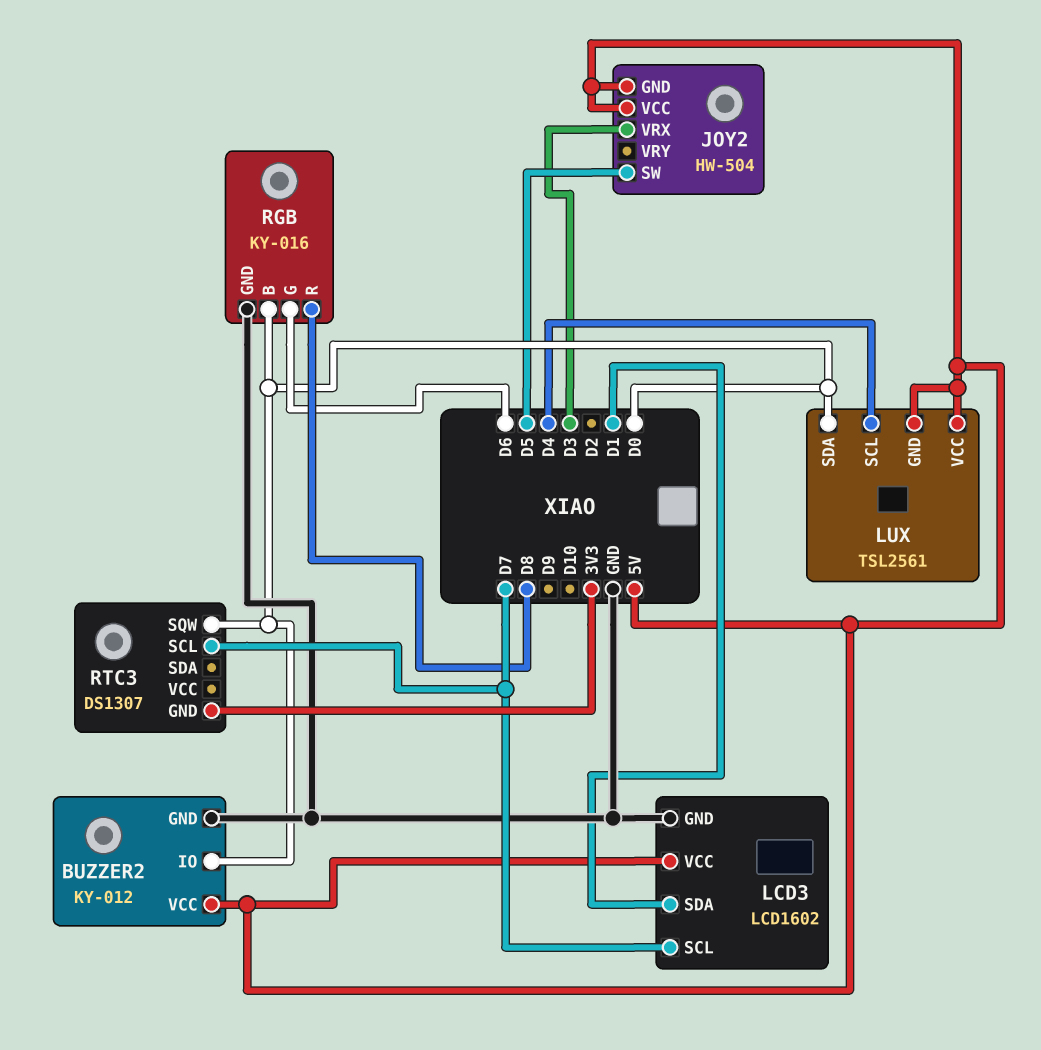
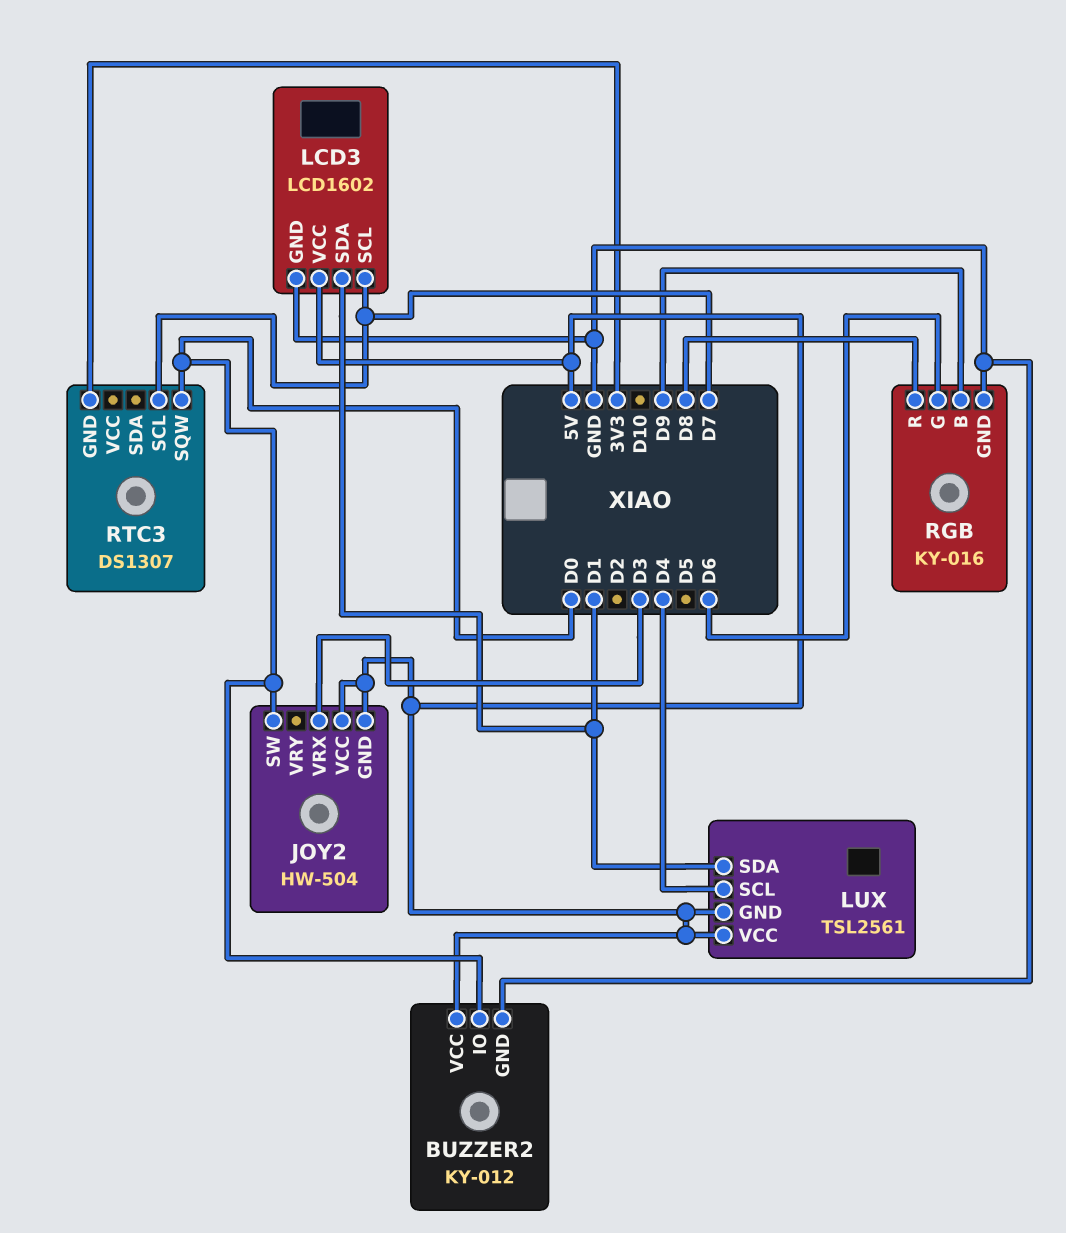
JOY2 pin SW: D5 -> D0
LUX pin SDA: D0 -> D1
RGB pin B: D0 -> D9

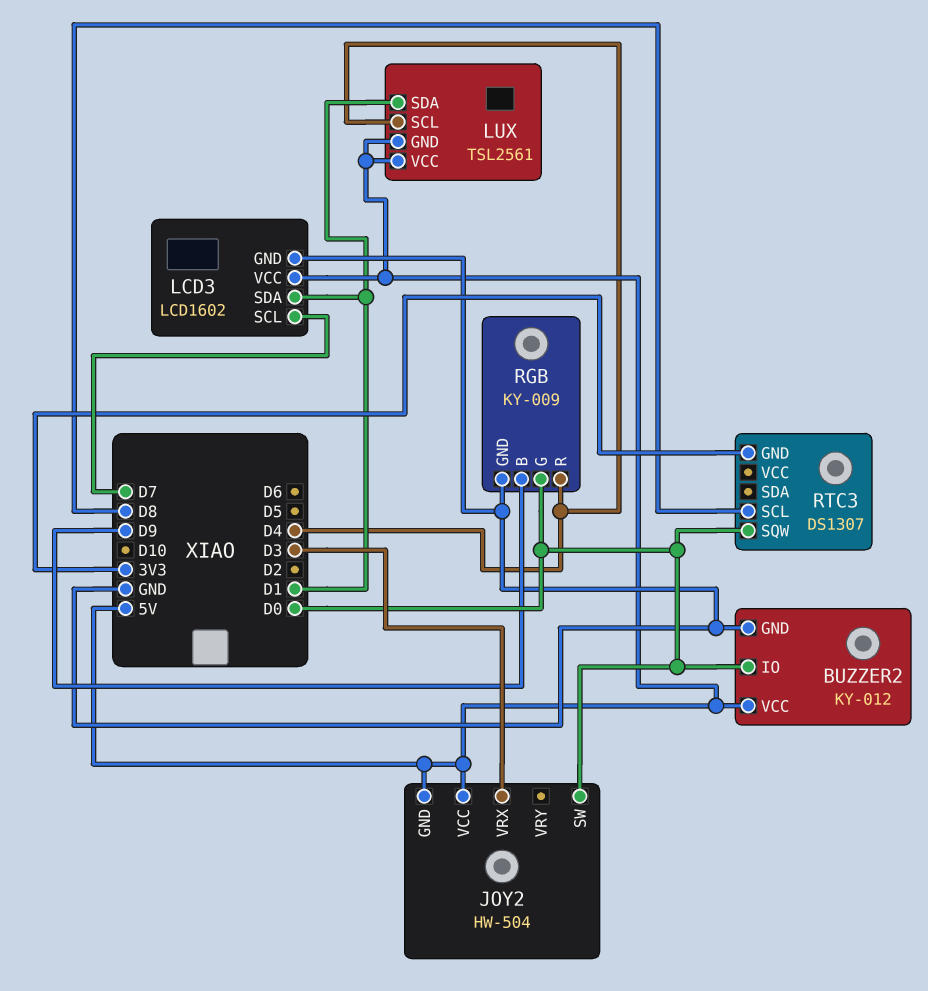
RGB: KY-016 -> KY-009
RGB pin G: D6 -> D0
RGB pin R: D8 -> D4
RTC3 pin SCL: D7 -> D8

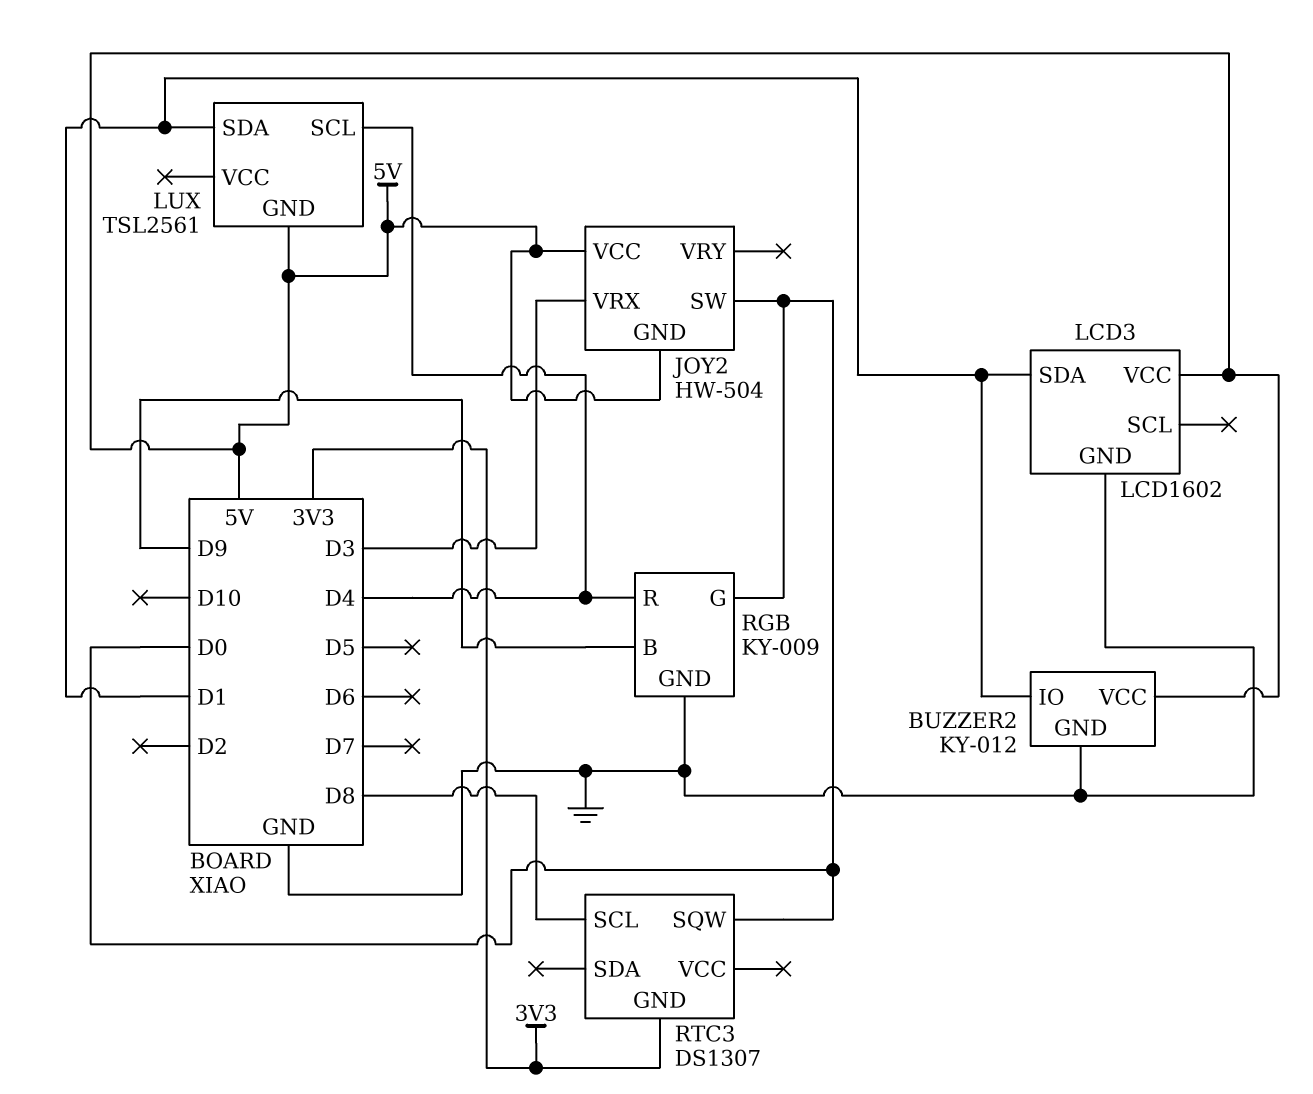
BUZZER2 pin IO: D0 -> D1
LCD3 pin SCL: D7 -> none
LUX pin VCC: 5V -> none

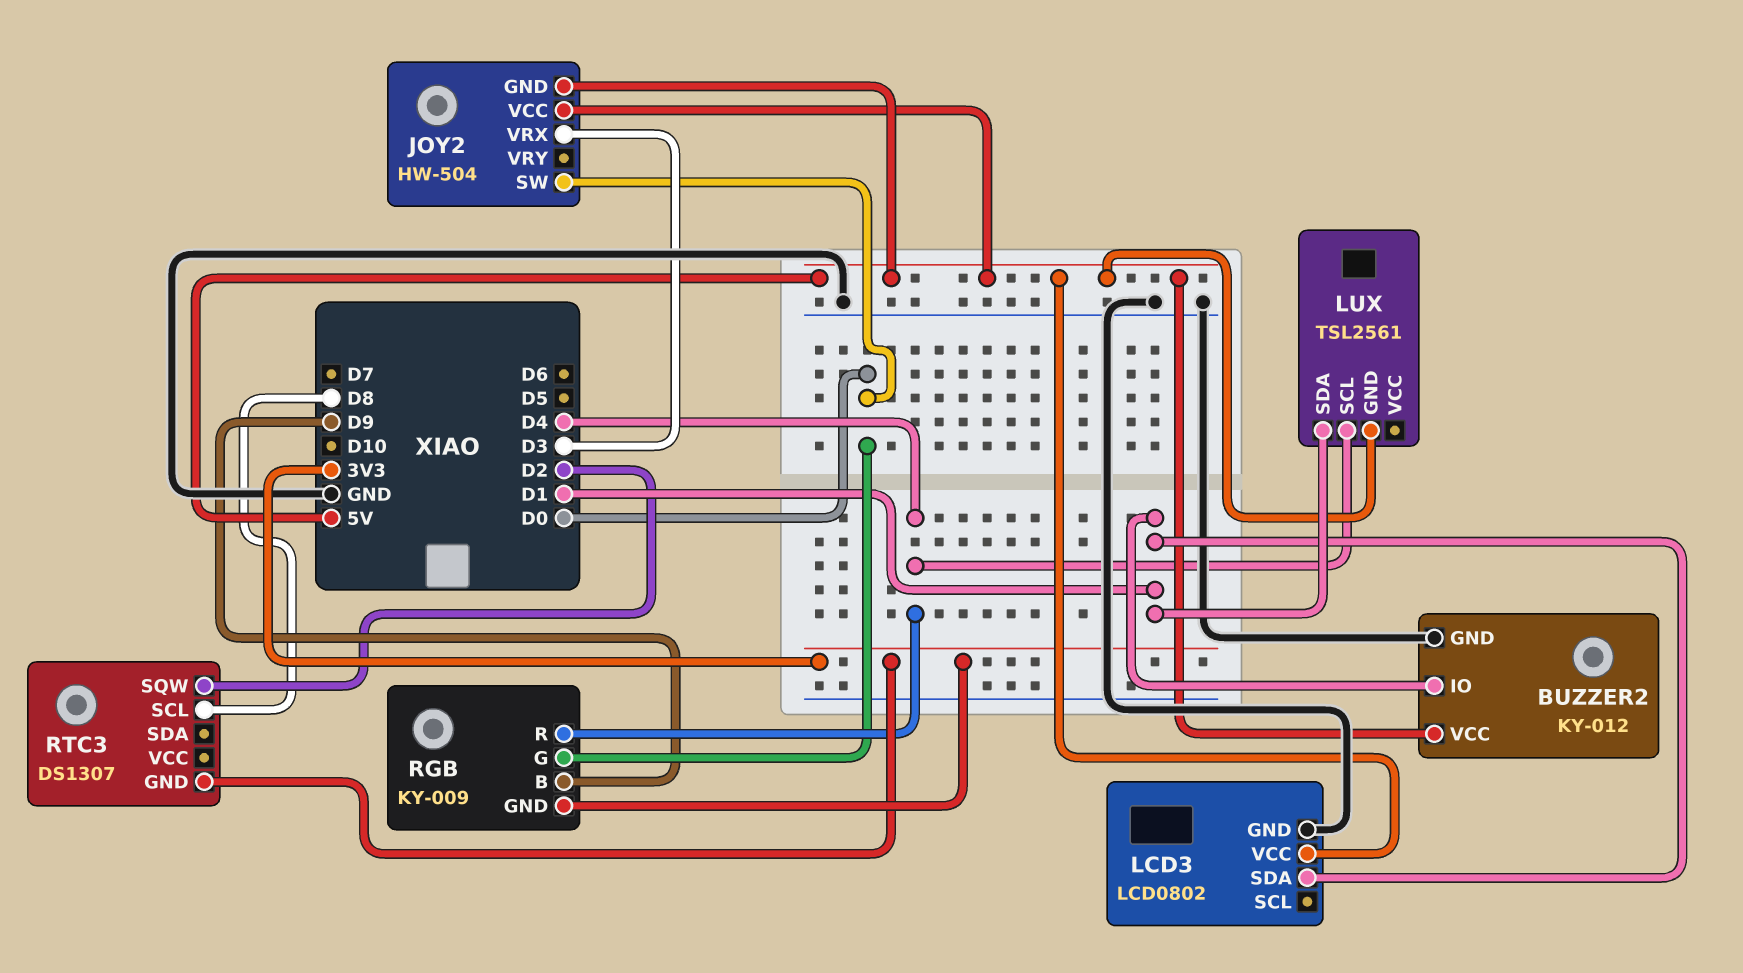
LCD3: LCD1602 -> LCD0802
RGB pin GND: GND -> 3V3
RTC3 pin SQW: D0 -> D2

